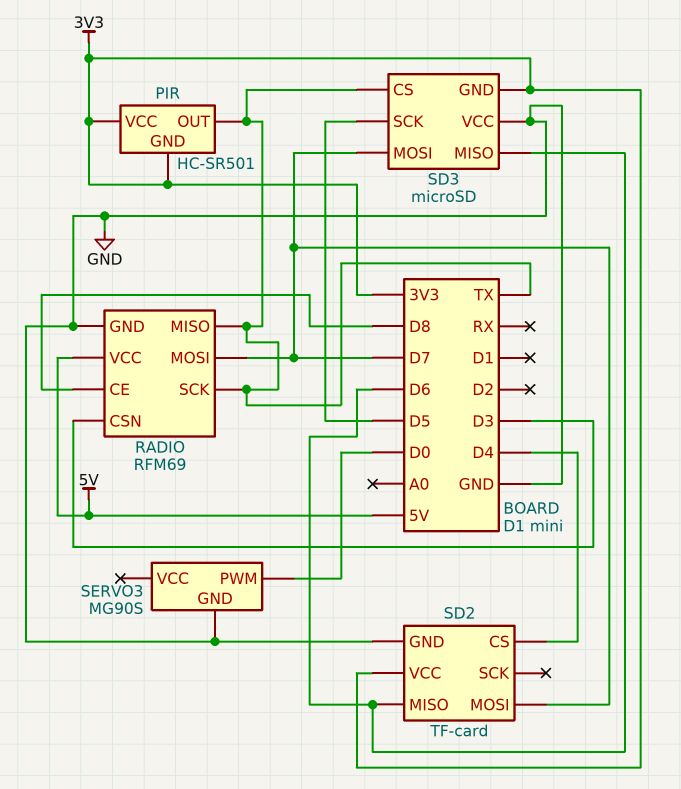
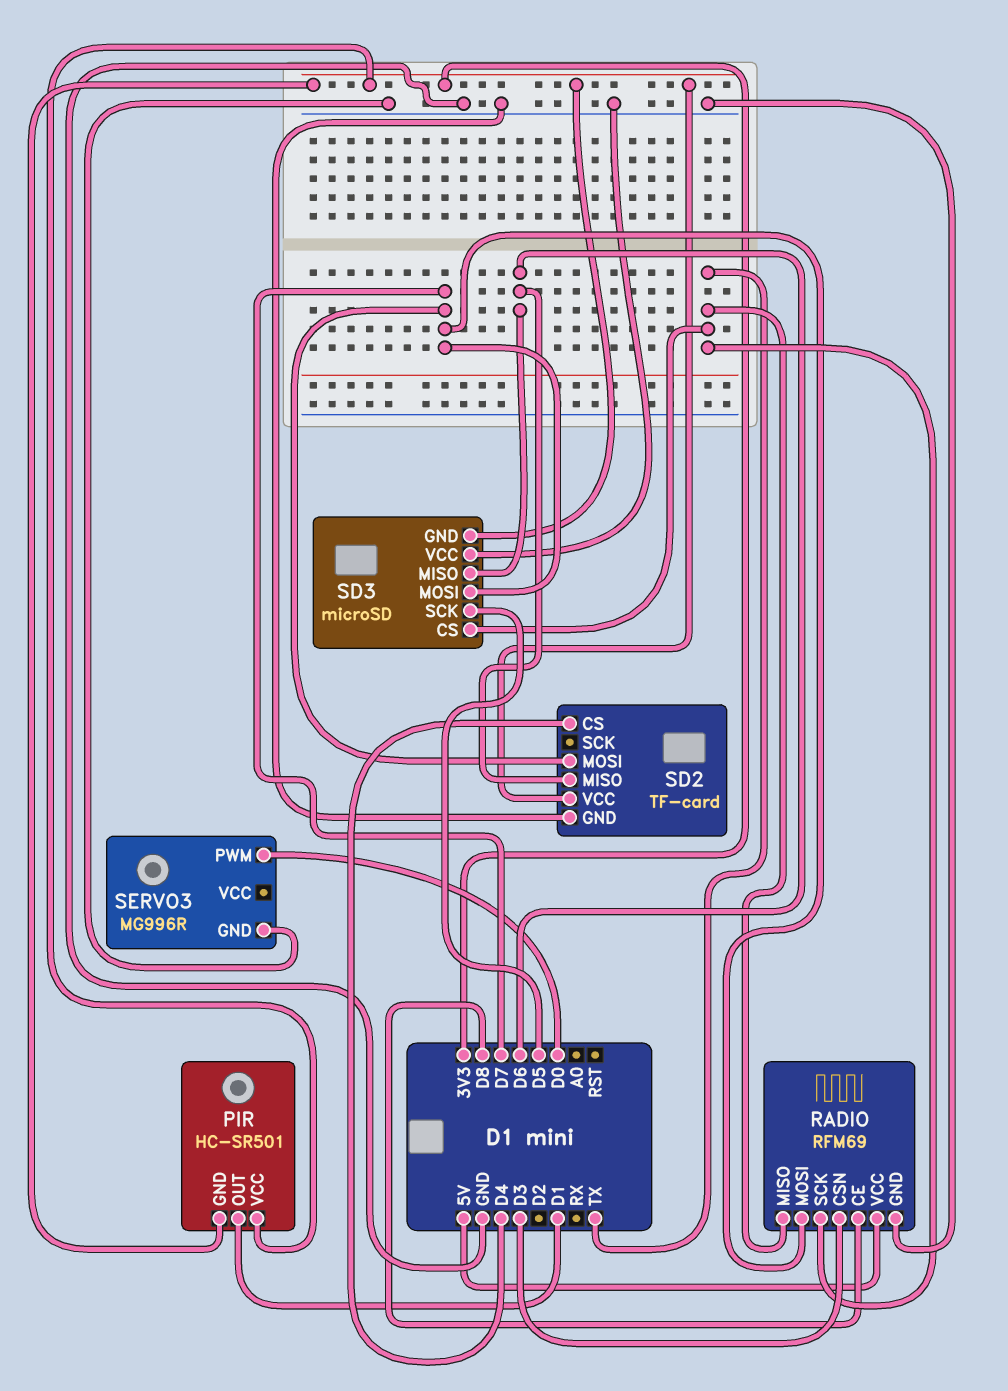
PIR pin OUT: TX -> D1
SERVO3: MG90S -> MG996R

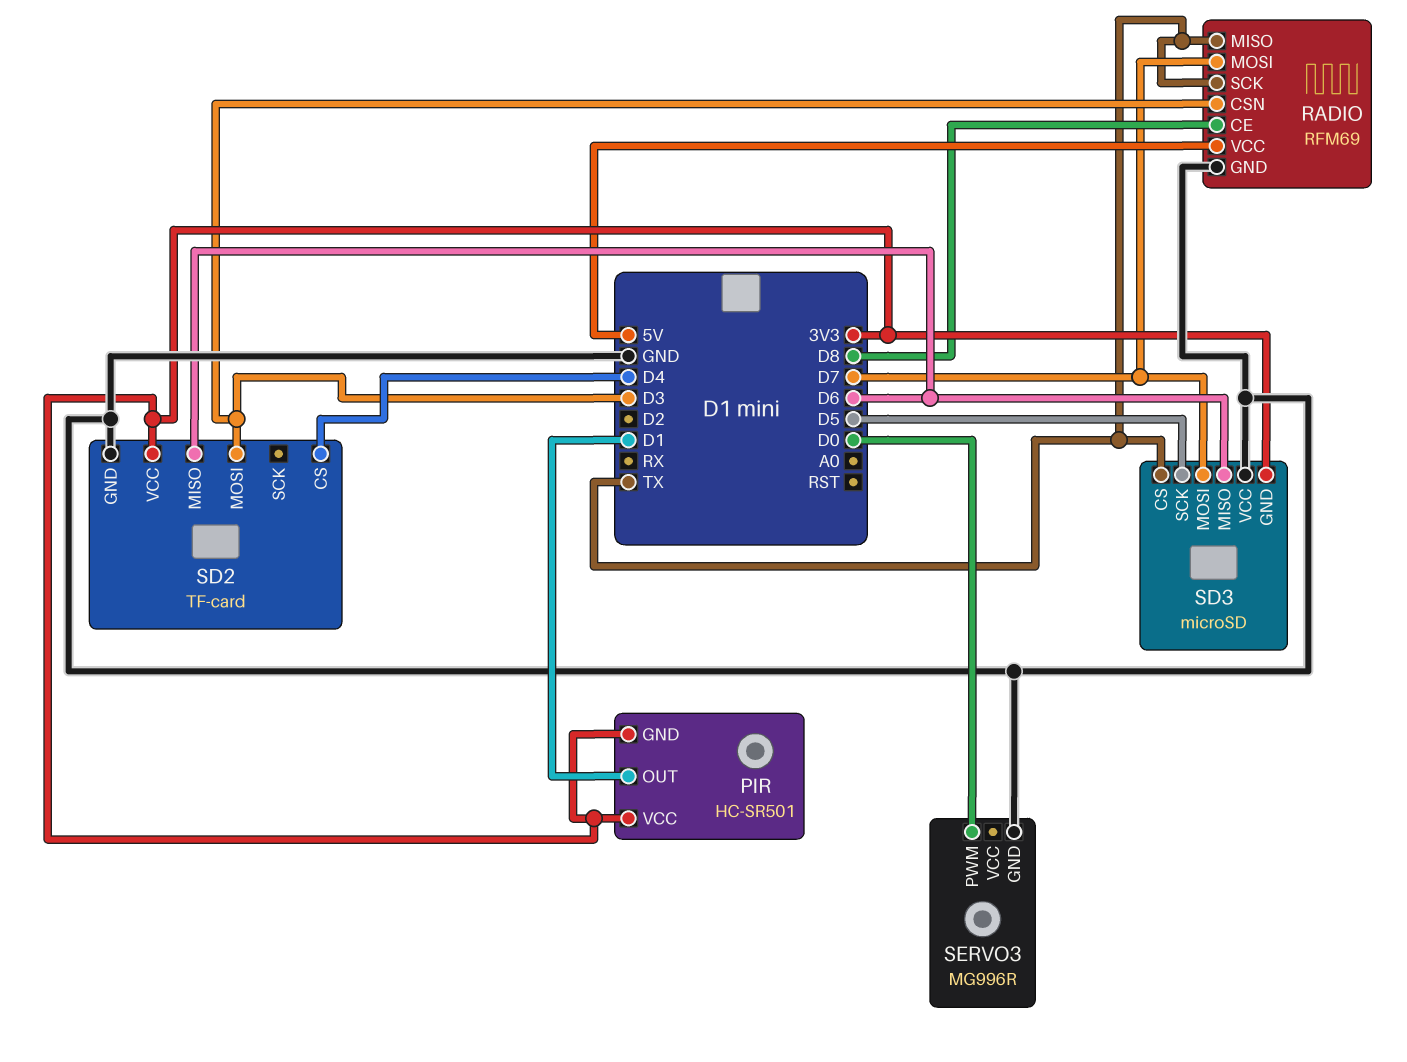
SD2 pin MOSI: D7 -> D3

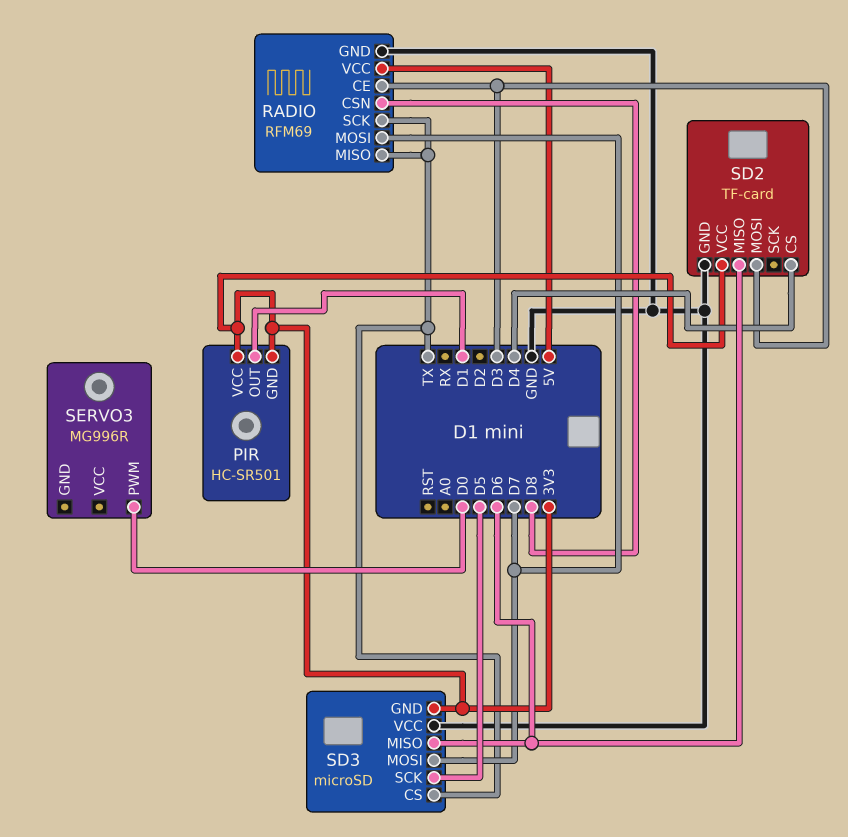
RADIO pin CE: D8 -> D3
RADIO pin CSN: D3 -> D8
SERVO3 pin GND: GND -> none

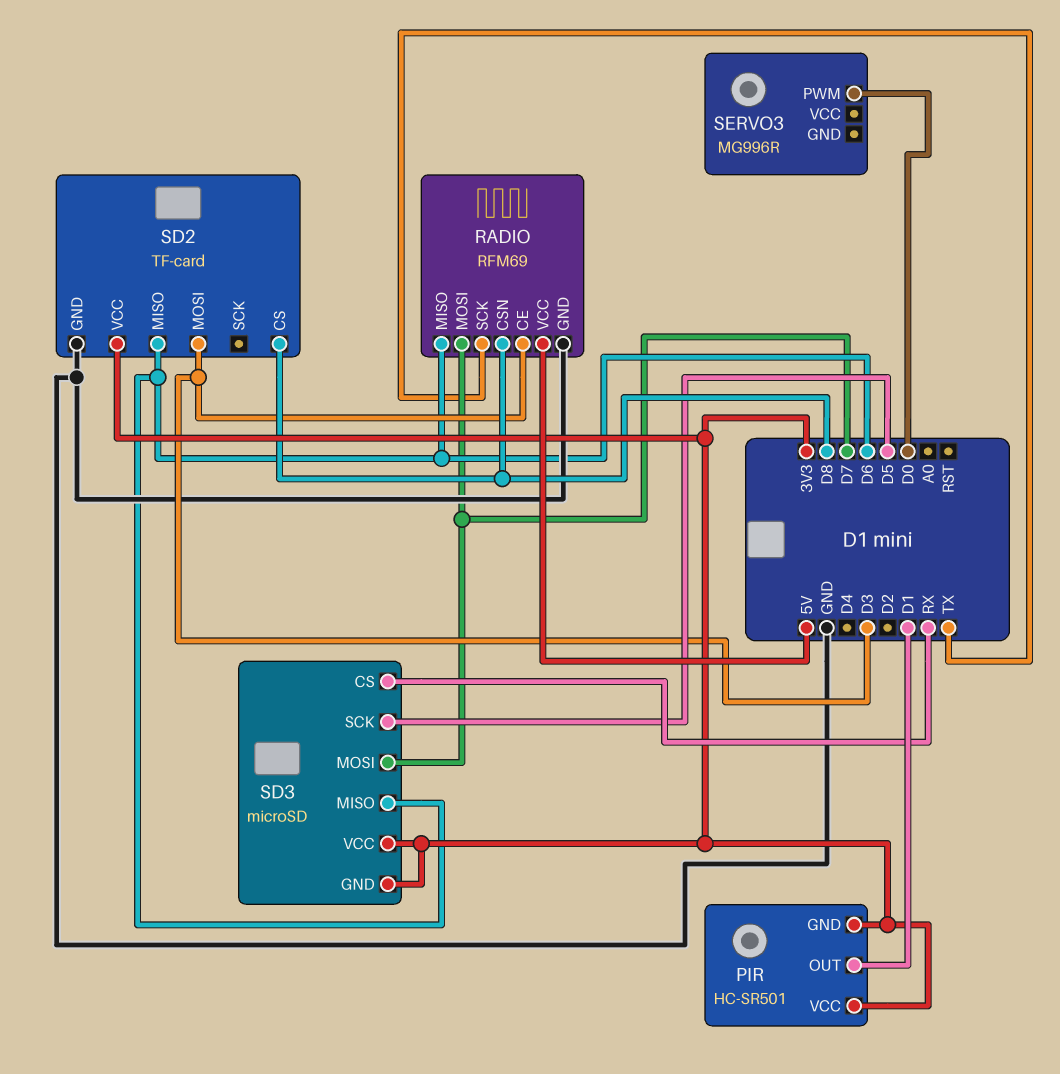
RADIO pin MISO: TX -> D6
SD2 pin CS: D4 -> D8
SD3 pin CS: TX -> RX
SD3 pin VCC: GND -> 3V3

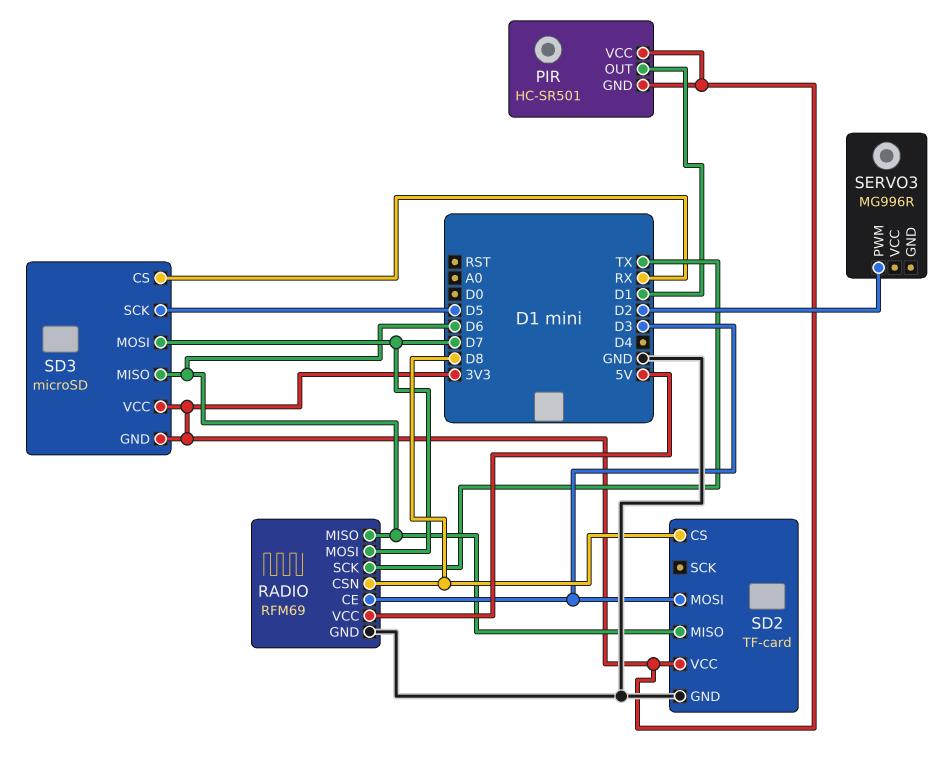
SERVO3 pin PWM: D0 -> D2

